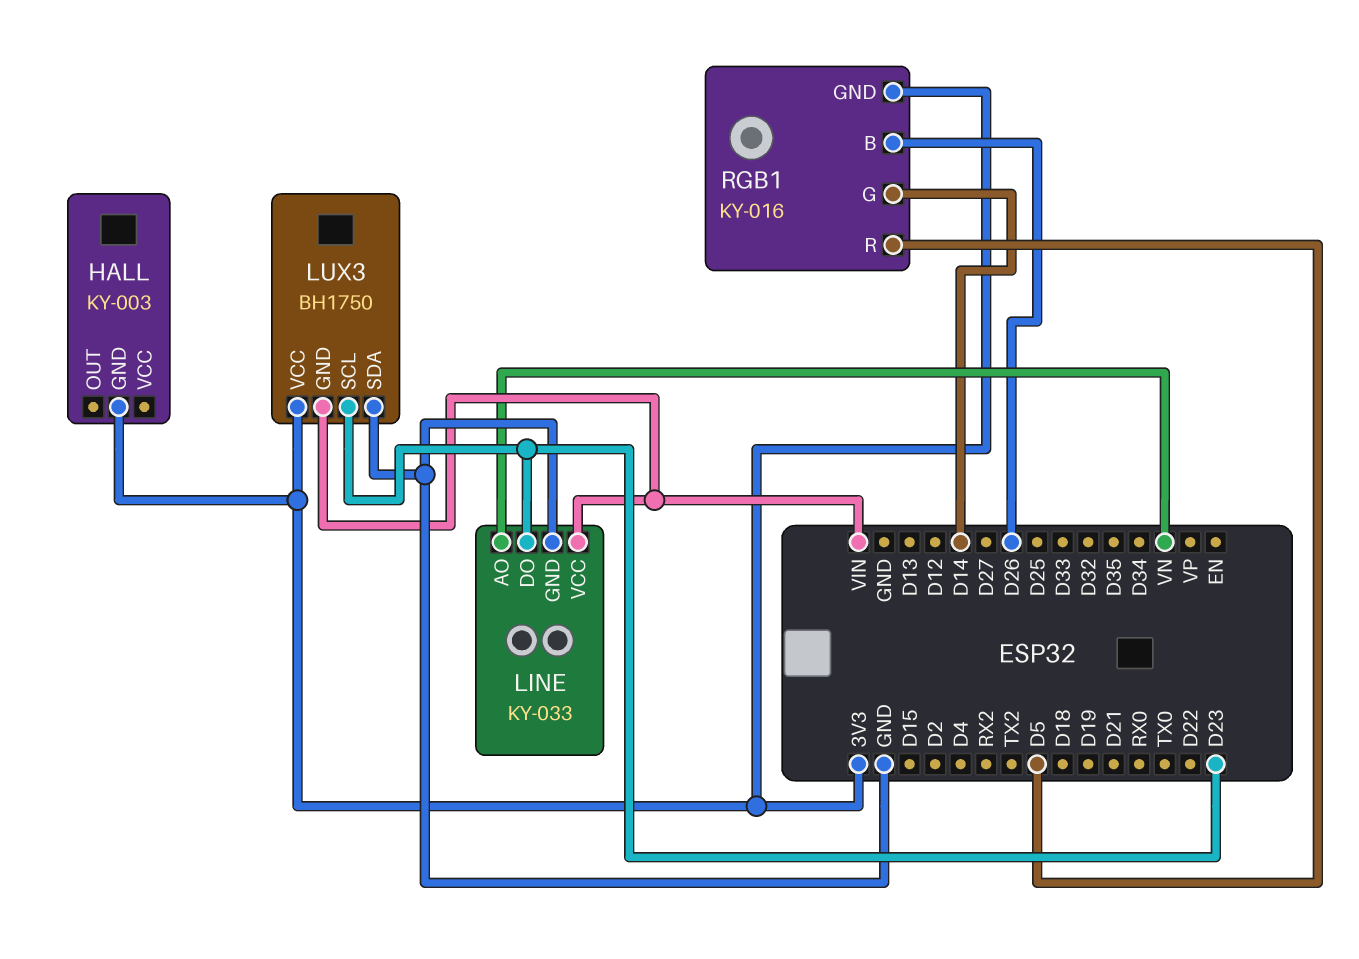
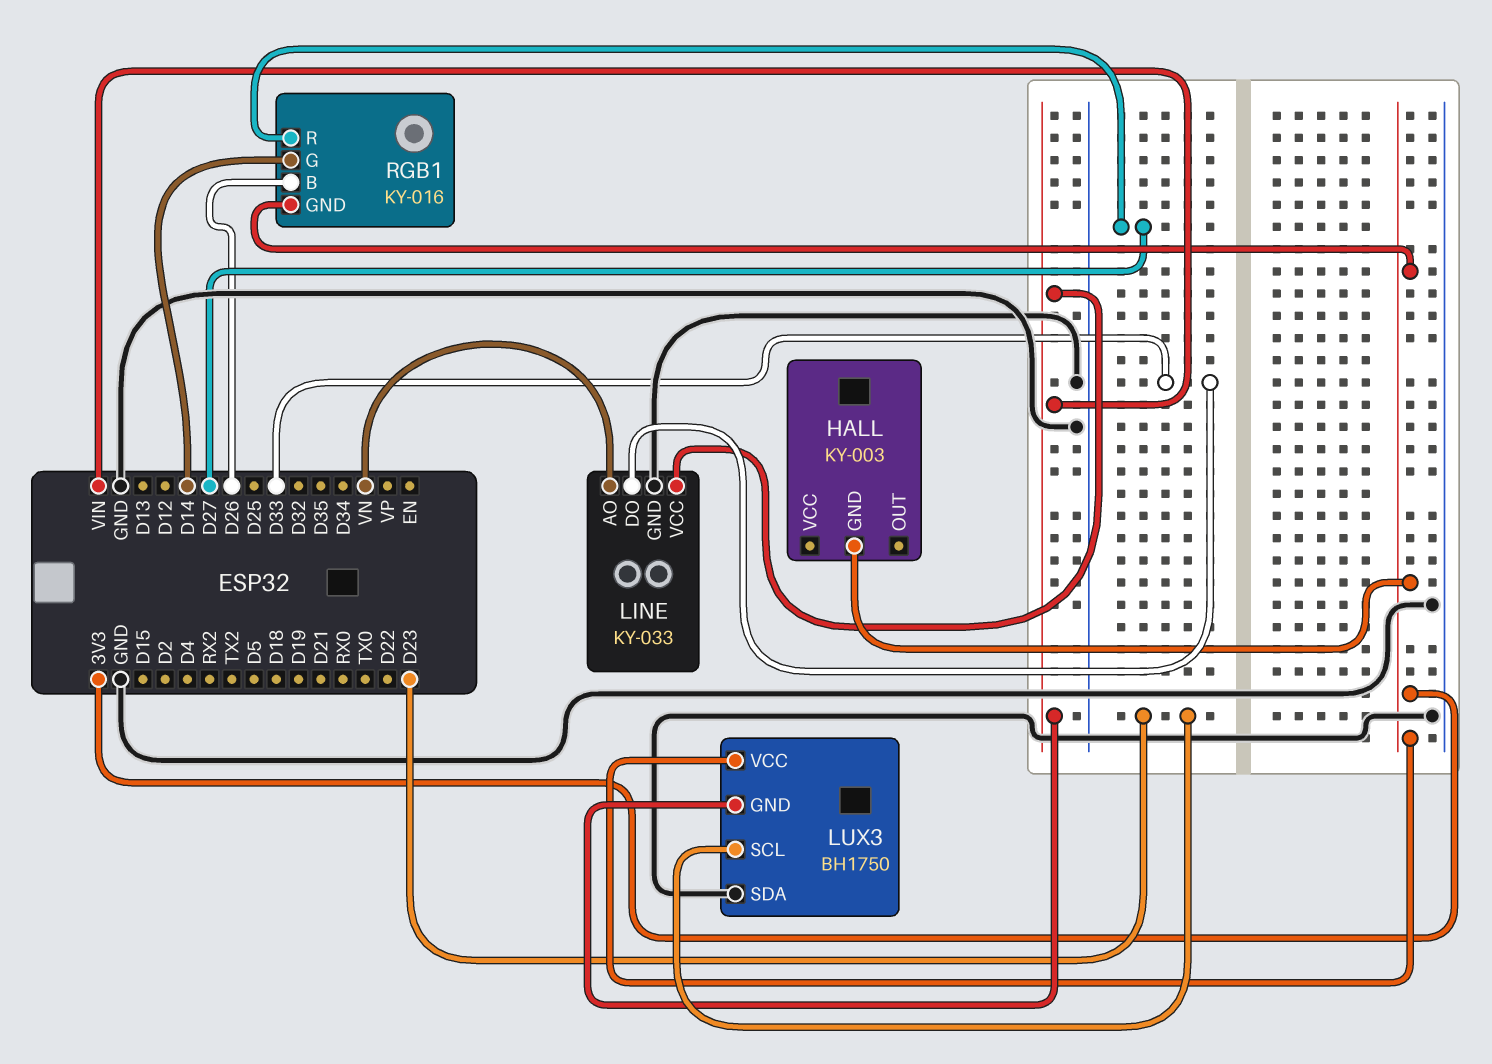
LINE pin DO: D23 -> D33
RGB1 pin R: D5 -> D27

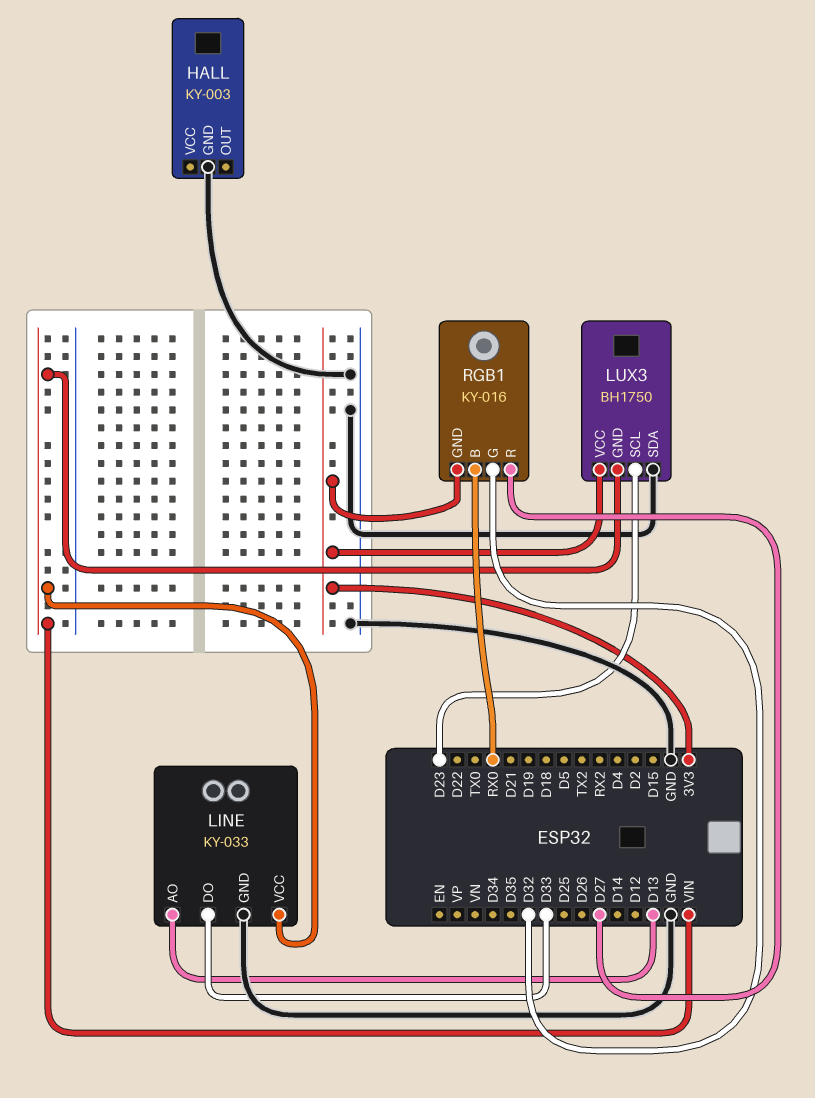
HALL pin GND: 3V3 -> GND
LINE pin AO: VN -> D13
RGB1 pin B: D26 -> RX0
RGB1 pin G: D14 -> D32

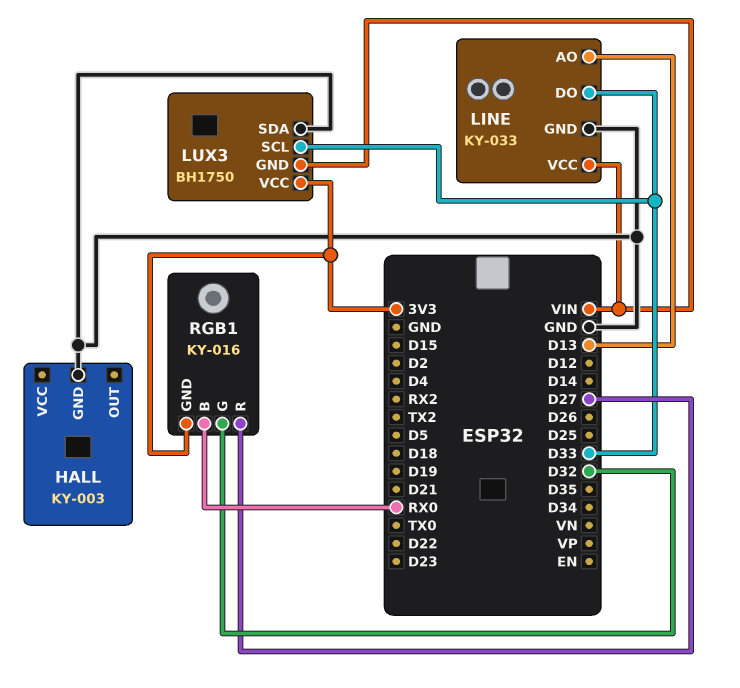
LUX3 pin SCL: D23 -> D33

